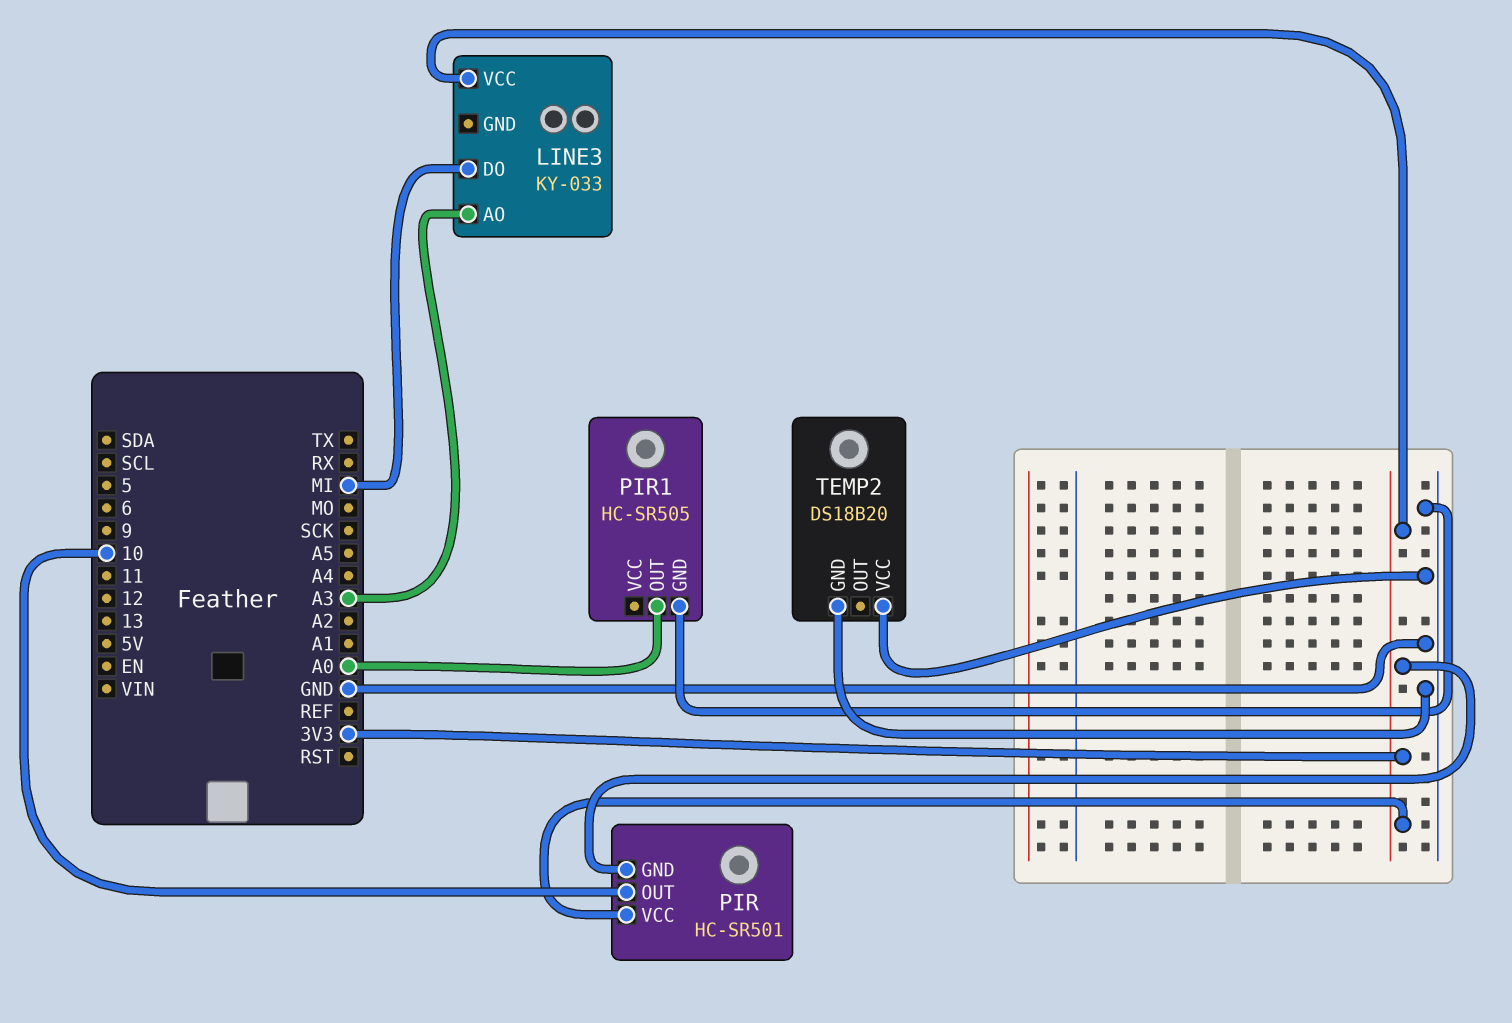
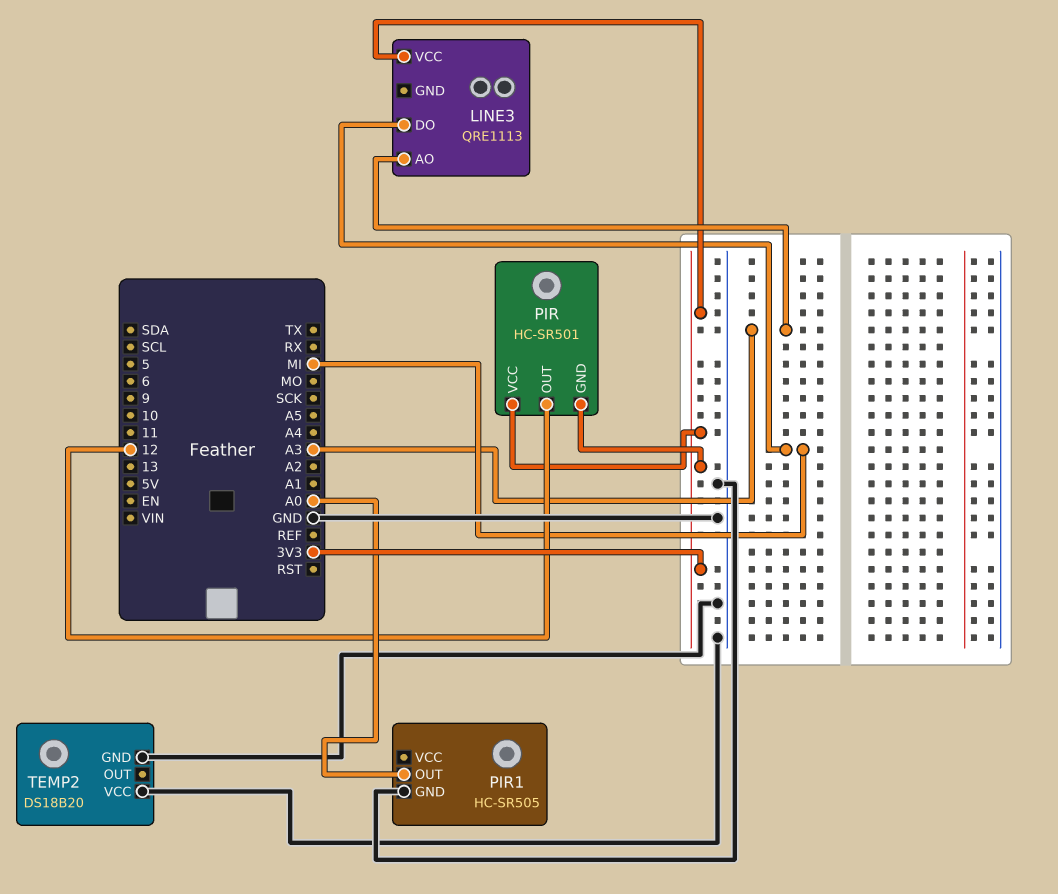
LINE3: KY-033 -> QRE1113
PIR pin OUT: 10 -> 12

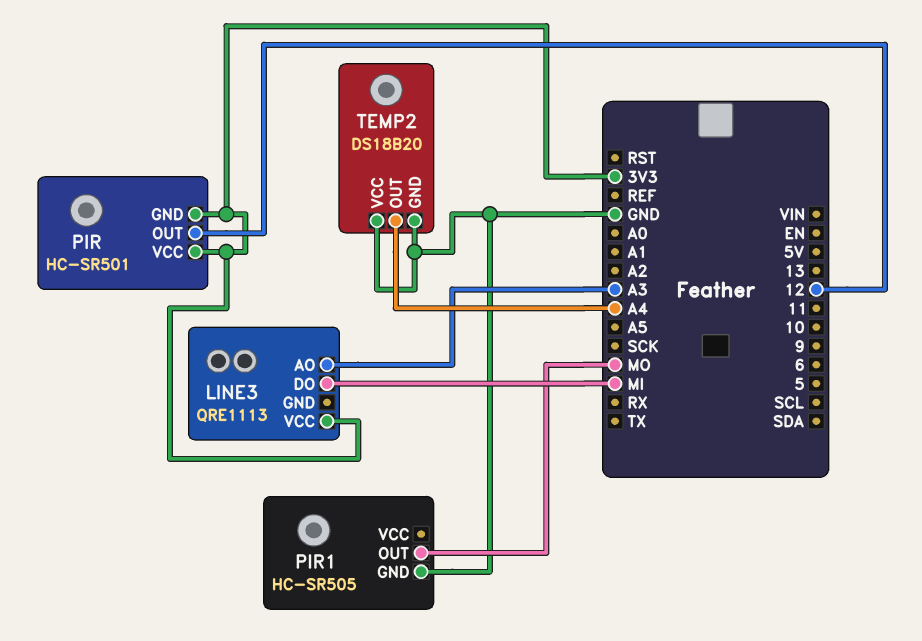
PIR1 pin OUT: A0 -> MO
TEMP2 pin OUT: none -> A4

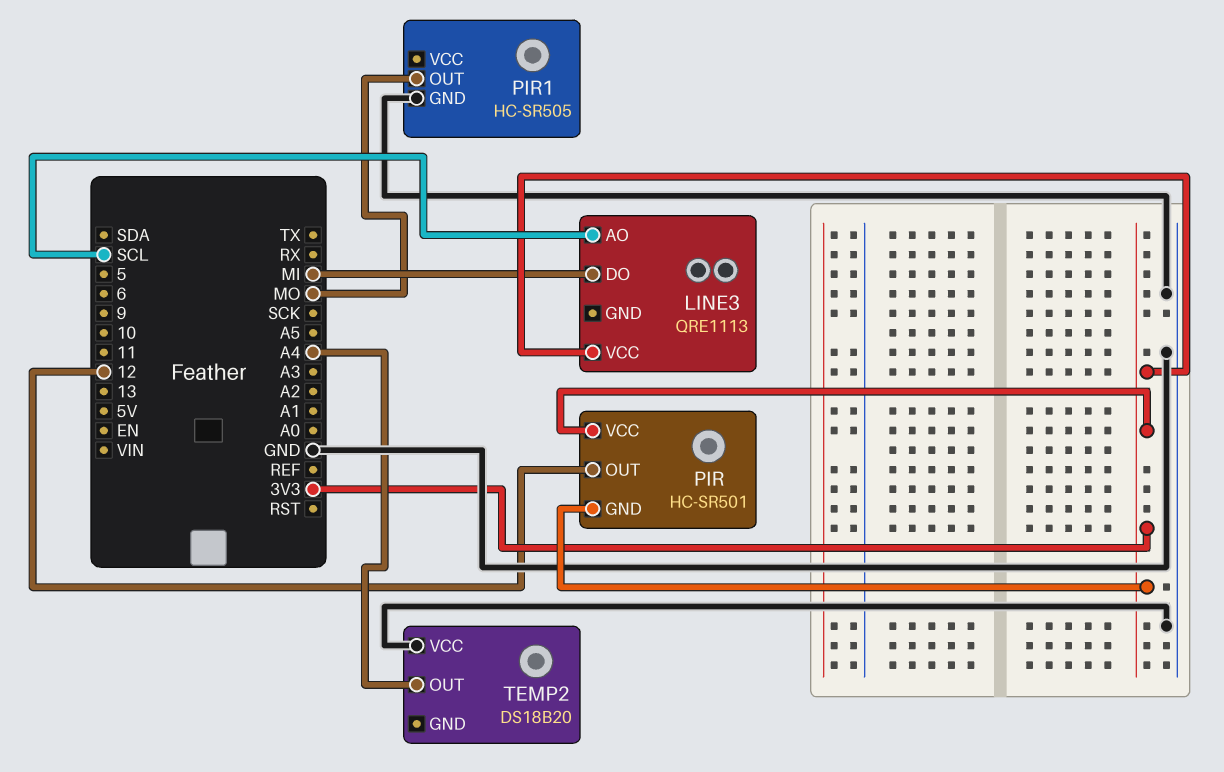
LINE3 pin AO: A3 -> SCL
TEMP2 pin GND: GND -> none

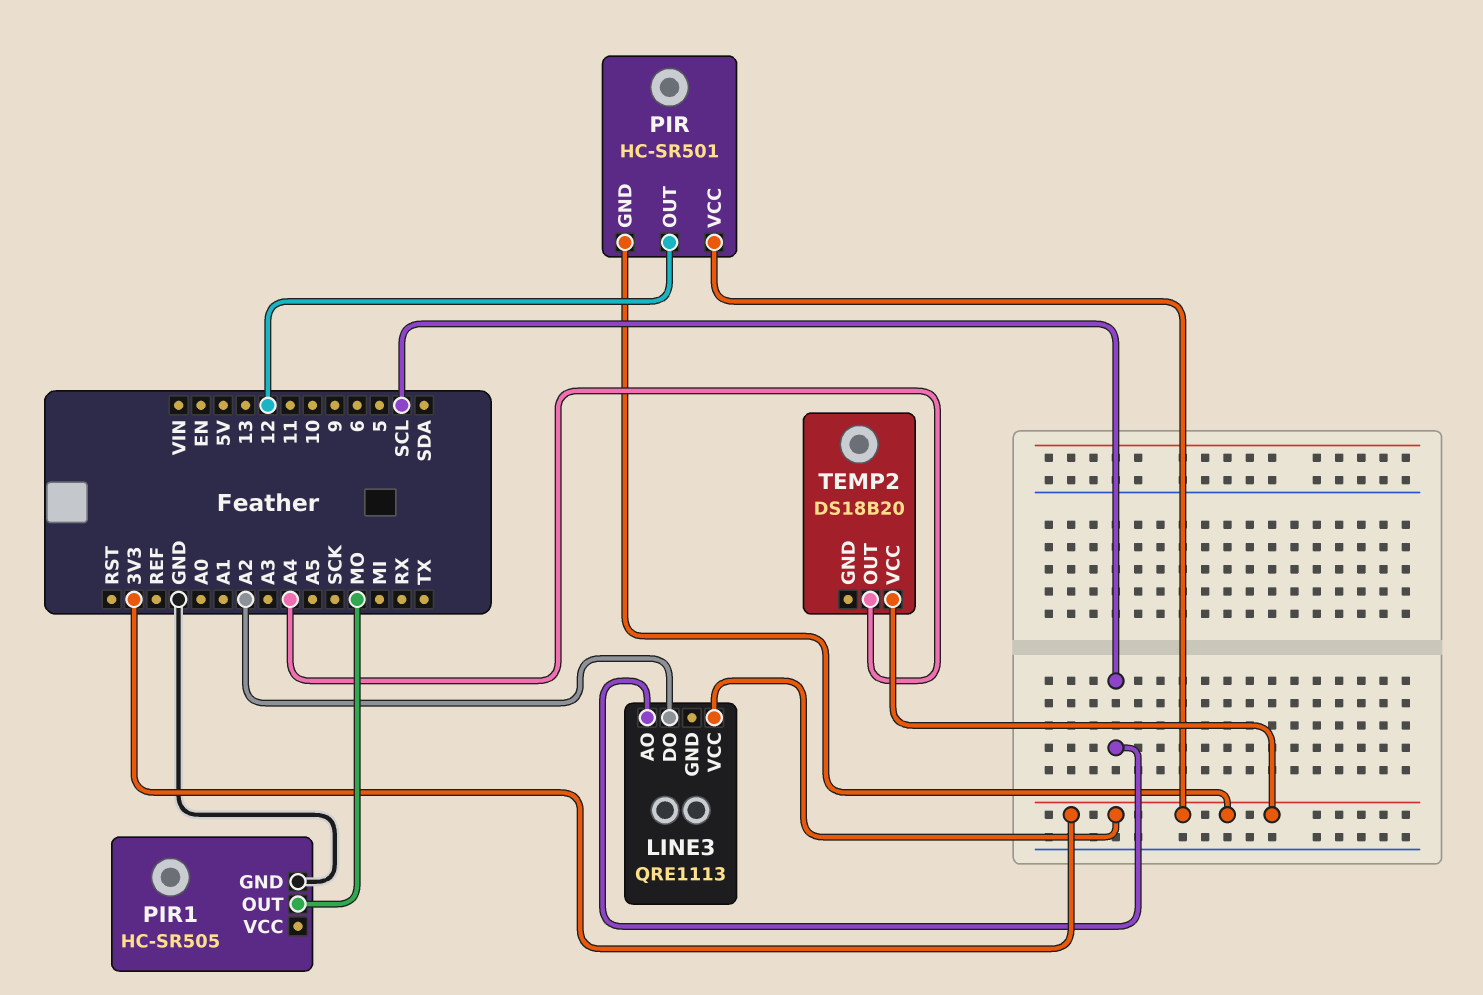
LINE3 pin DO: MI -> A2
TEMP2 pin VCC: GND -> 3V3

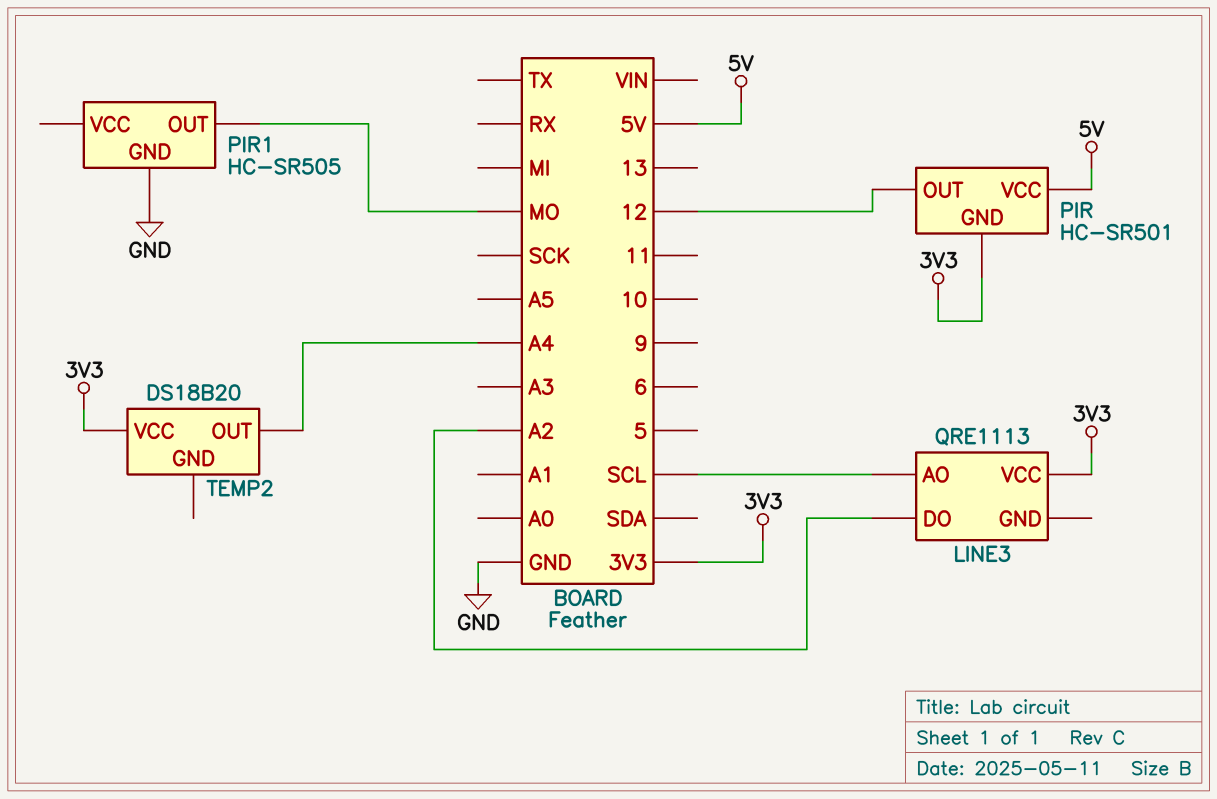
PIR pin VCC: 3V3 -> 5V

